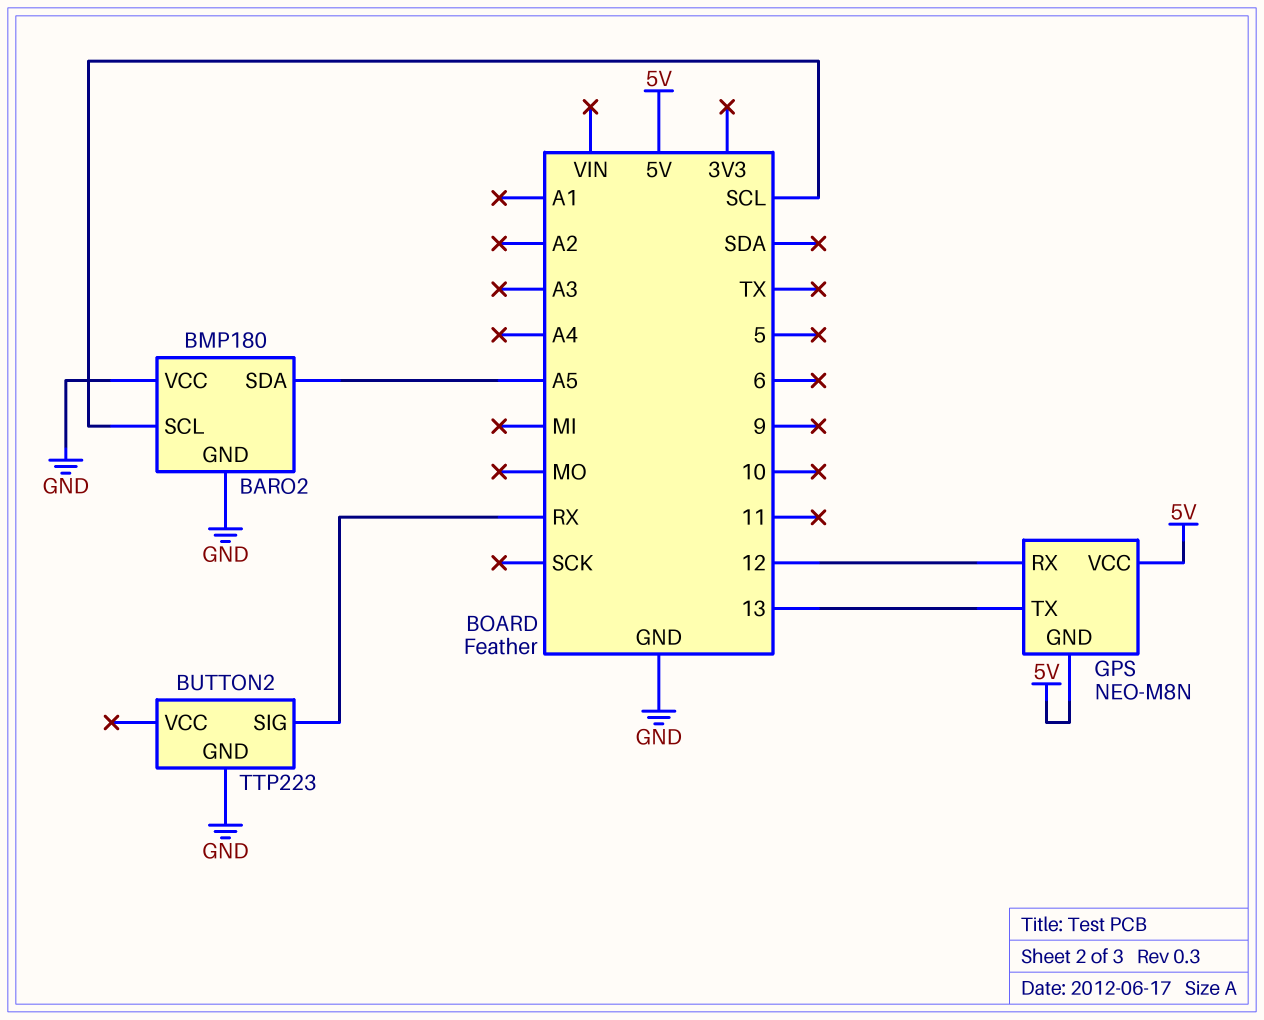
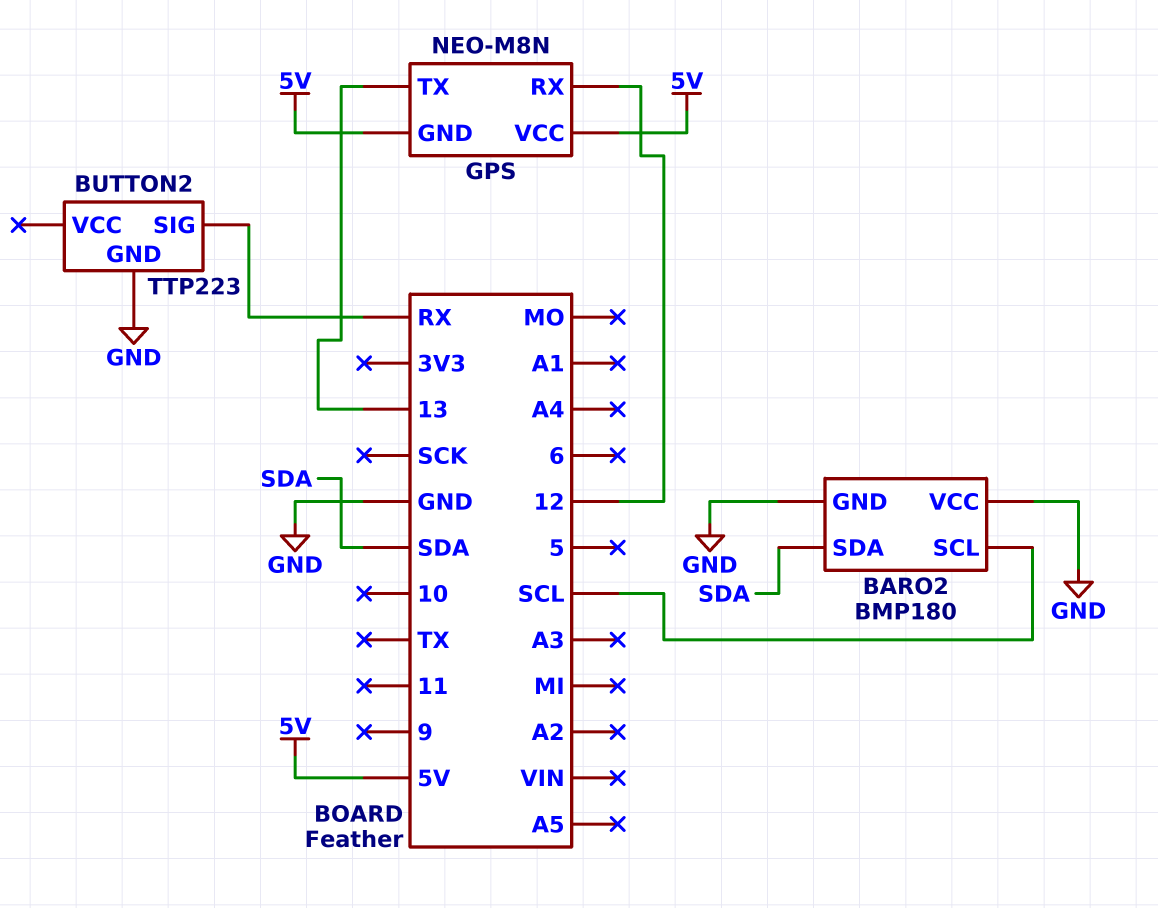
BARO2 pin SDA: A5 -> SDA

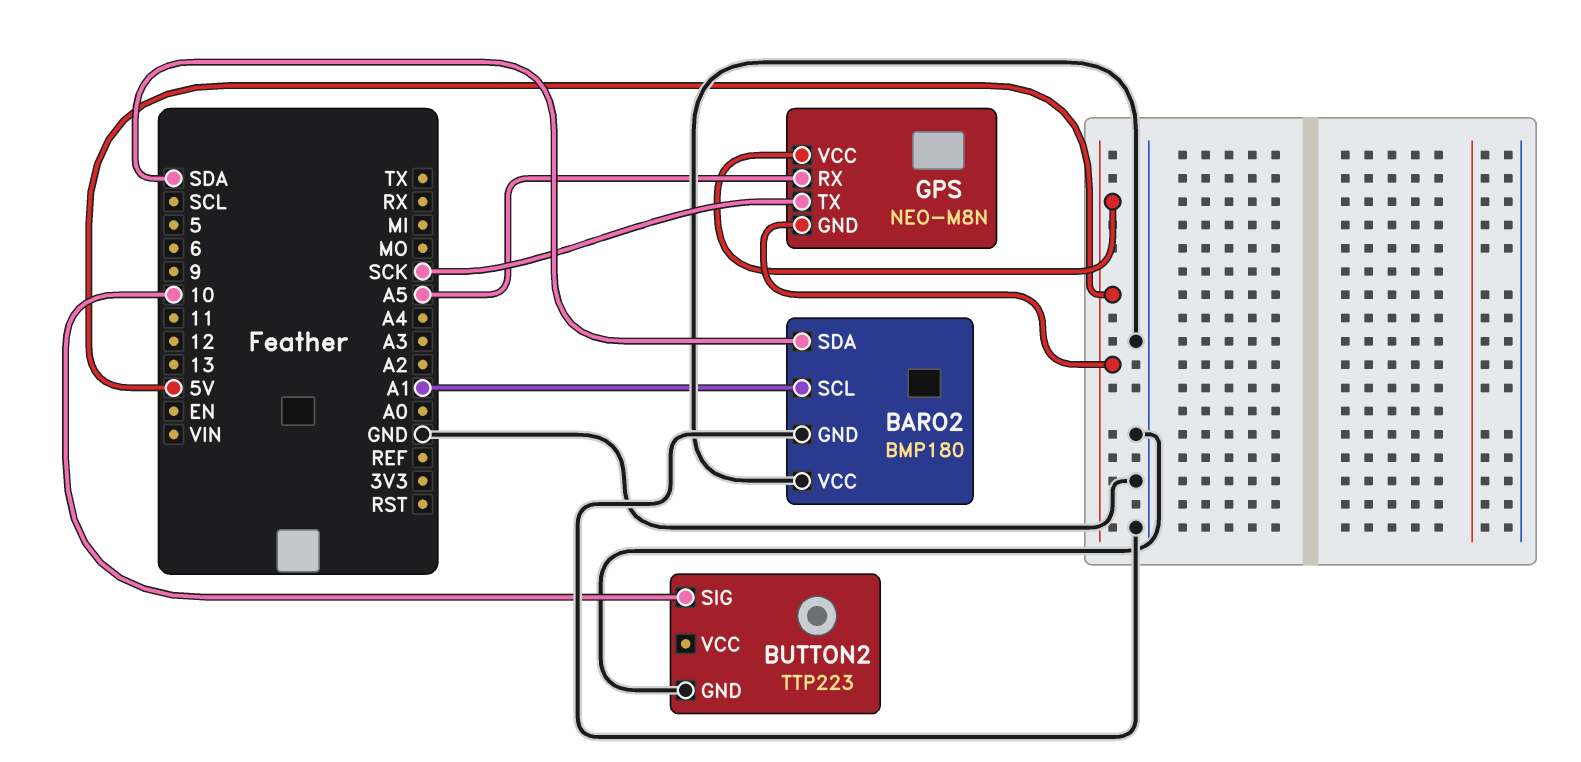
BARO2 pin SCL: SCL -> A1
BUTTON2 pin SIG: RX -> 10
GPS pin RX: 12 -> A5
GPS pin TX: 13 -> SCK

